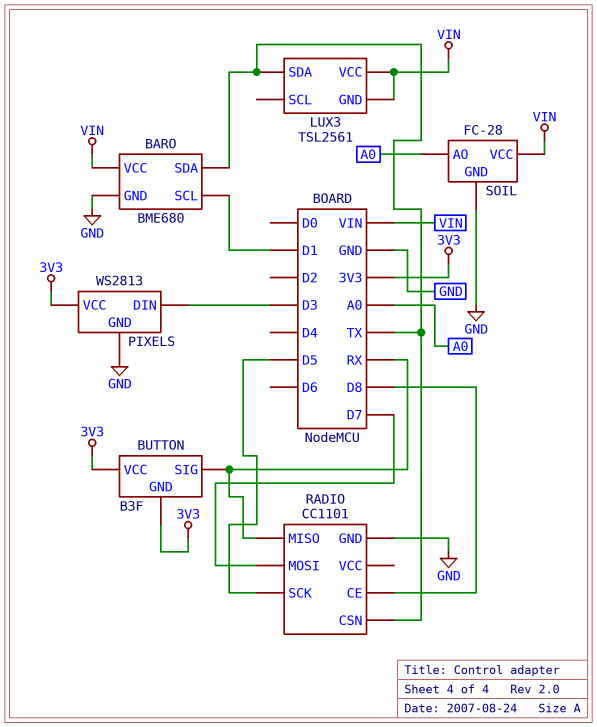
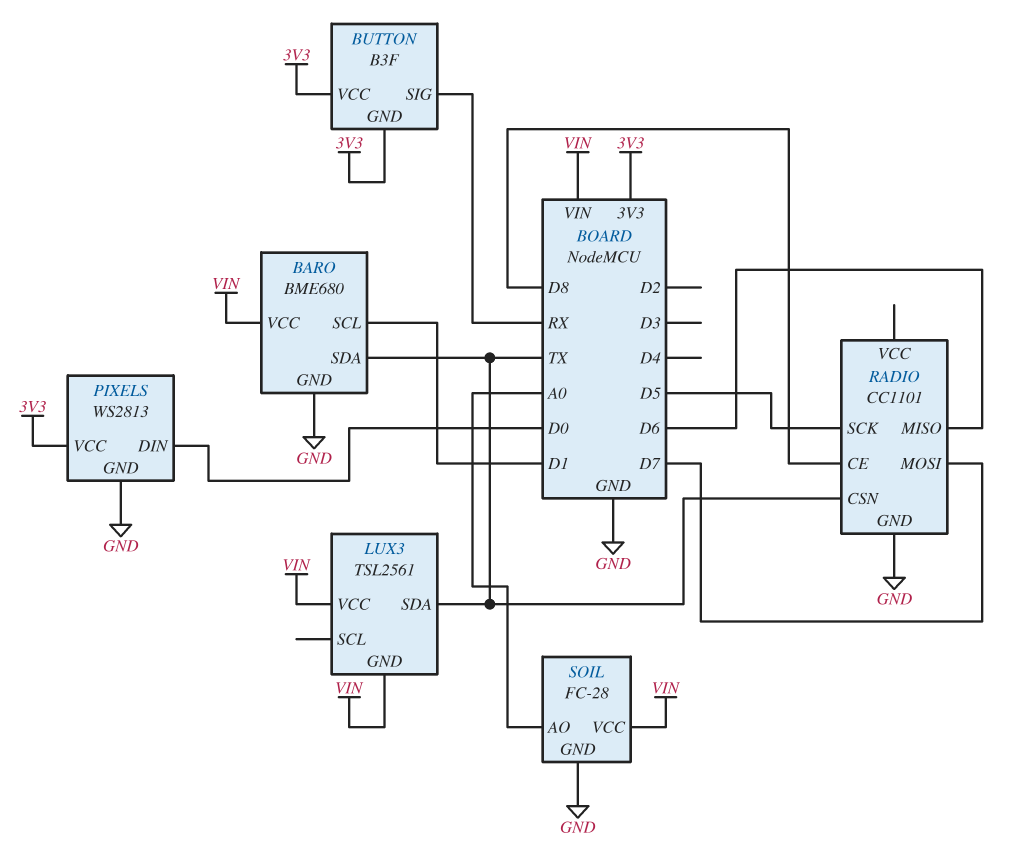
PIXELS pin DIN: D3 -> D0
RADIO pin MISO: RX -> D6

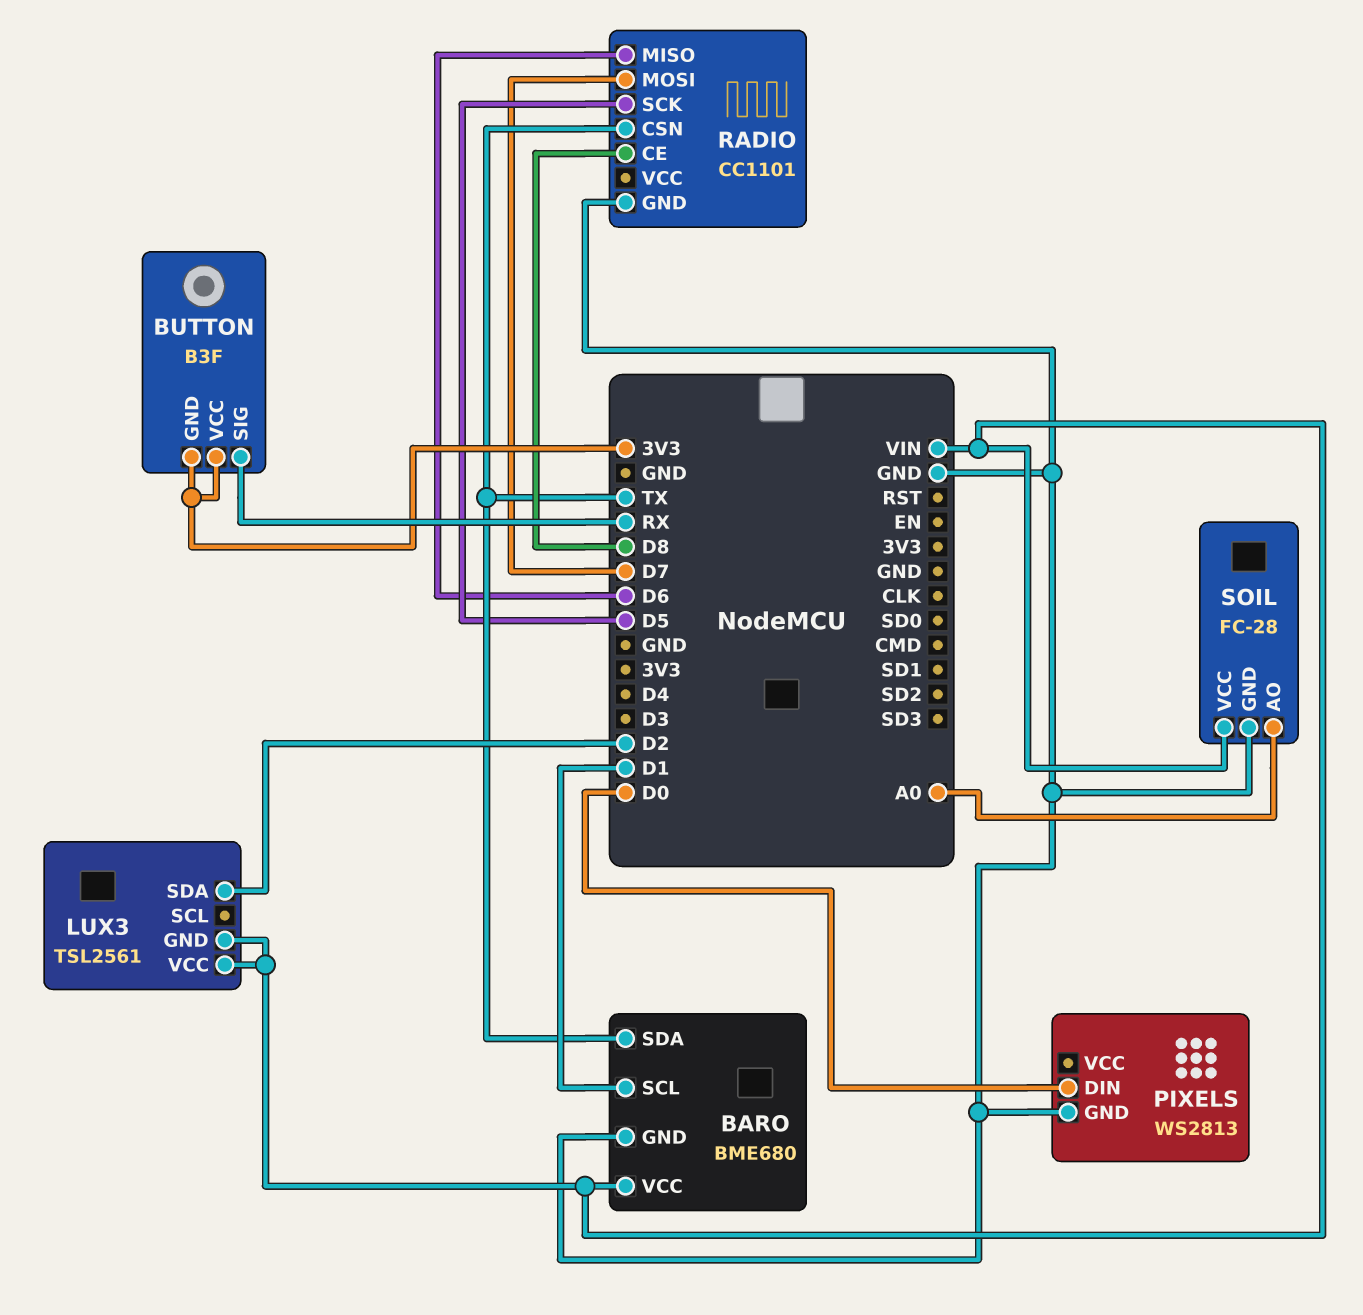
LUX3 pin SDA: TX -> D2
PIXELS pin VCC: 3V3 -> none

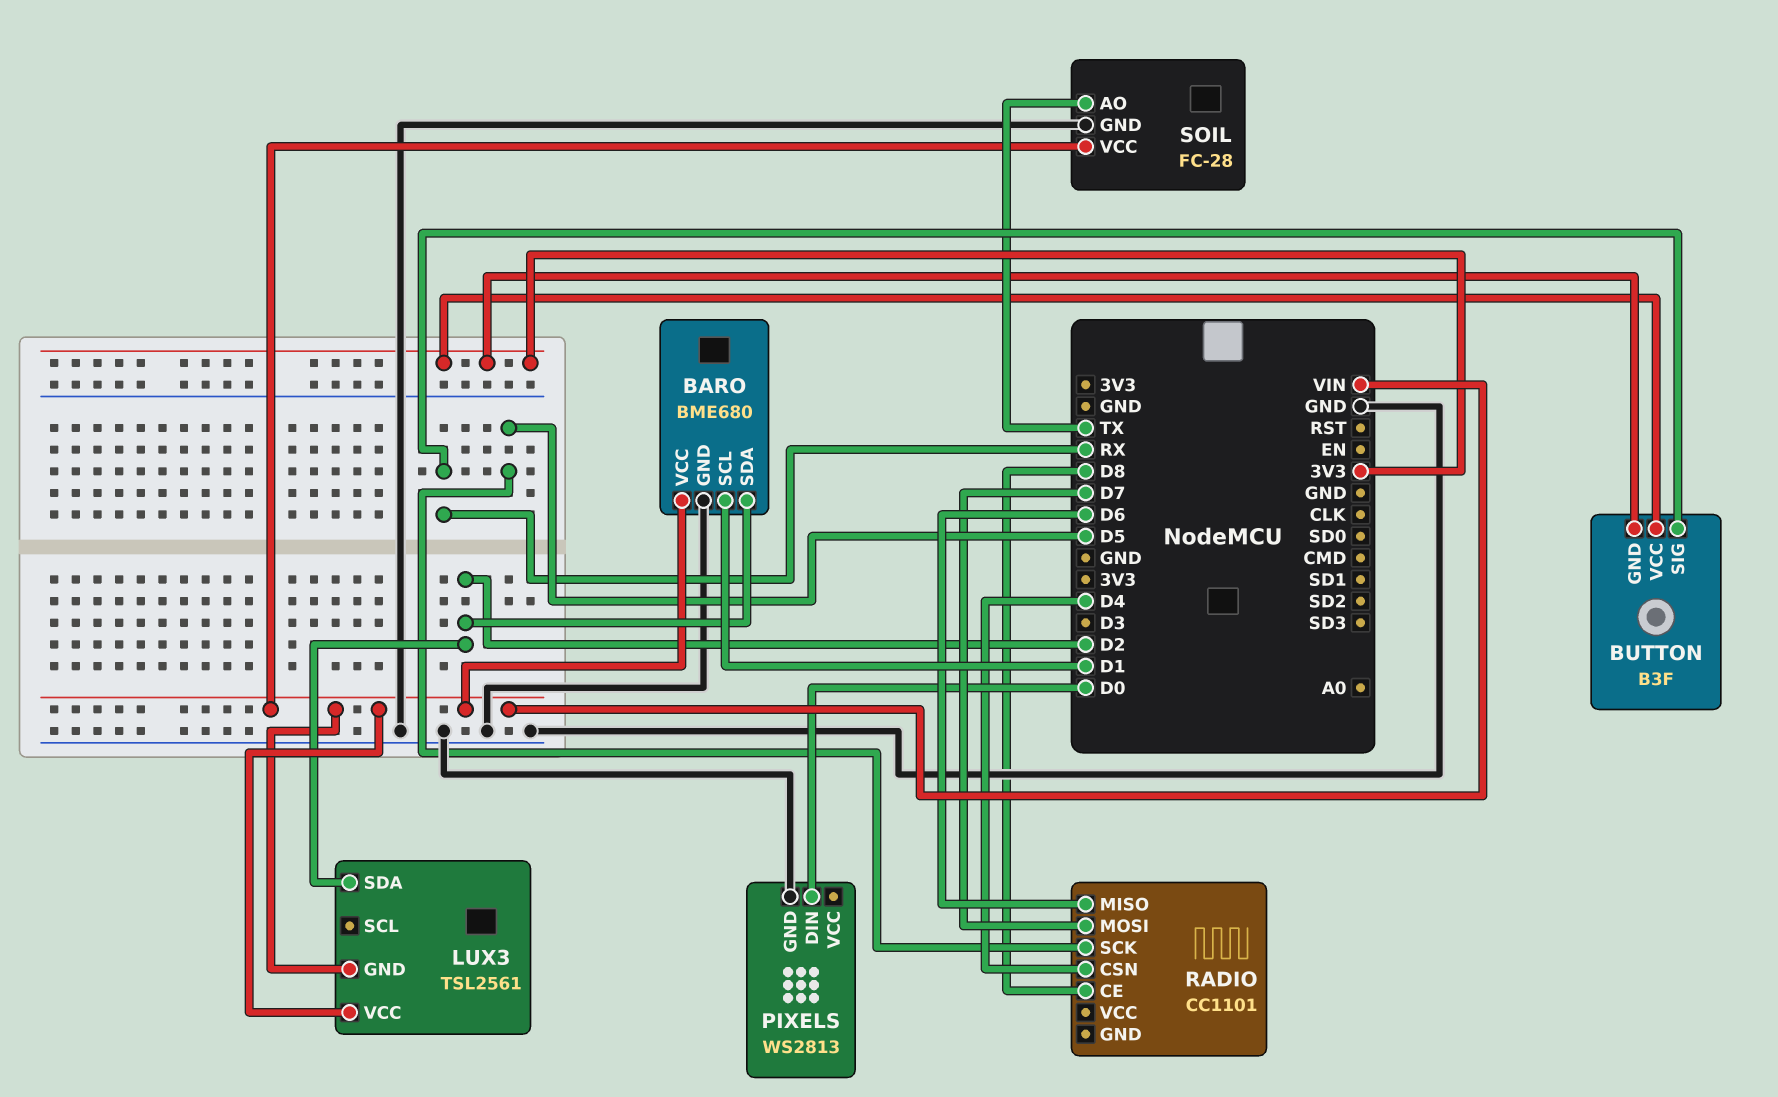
BARO pin SDA: TX -> D2
RADIO pin CSN: TX -> D4
RADIO pin GND: GND -> none
SOIL pin AO: A0 -> TX

